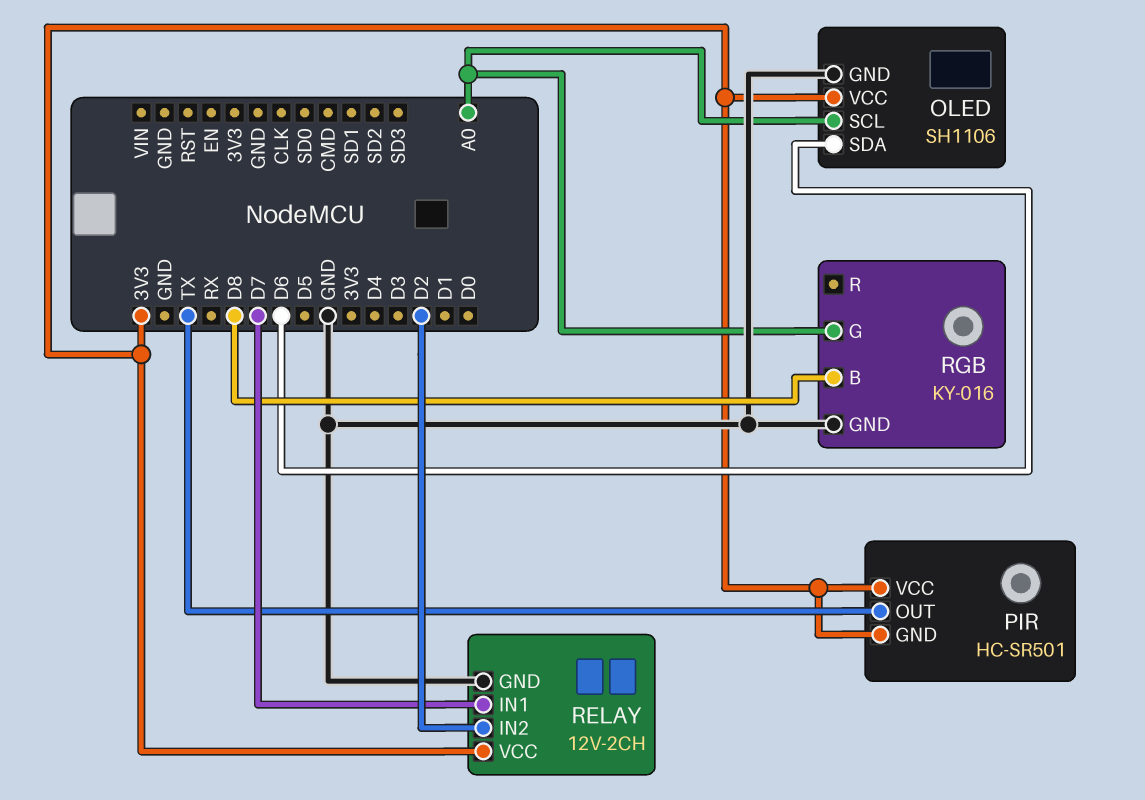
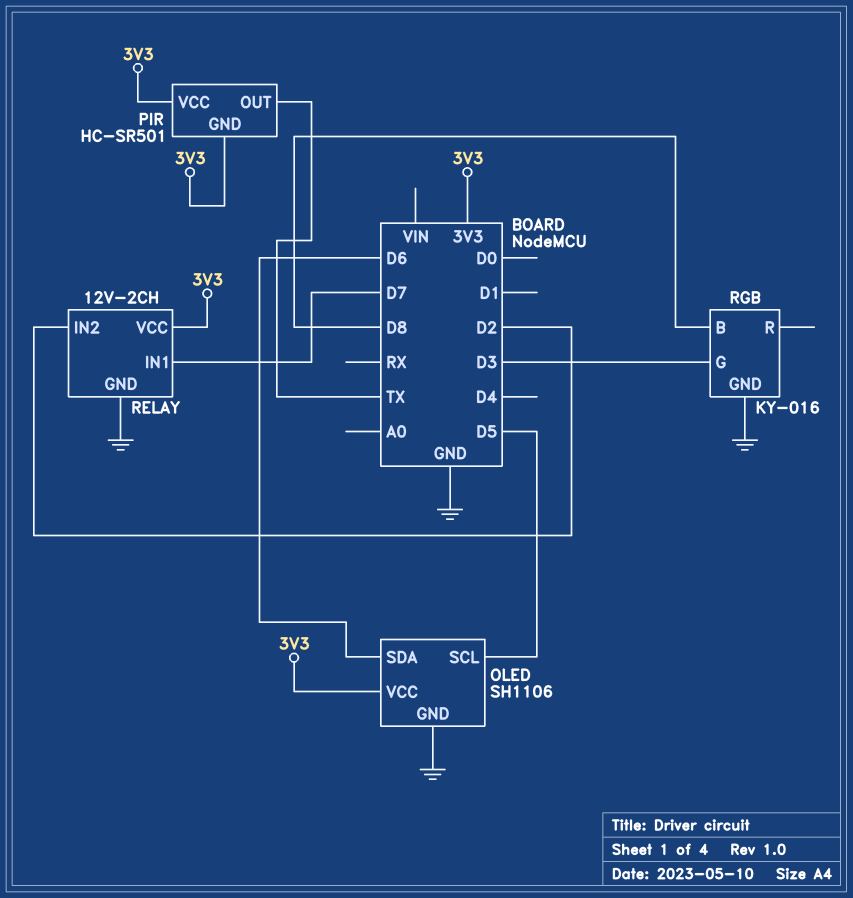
OLED pin SCL: A0 -> D5
RGB pin G: A0 -> D3

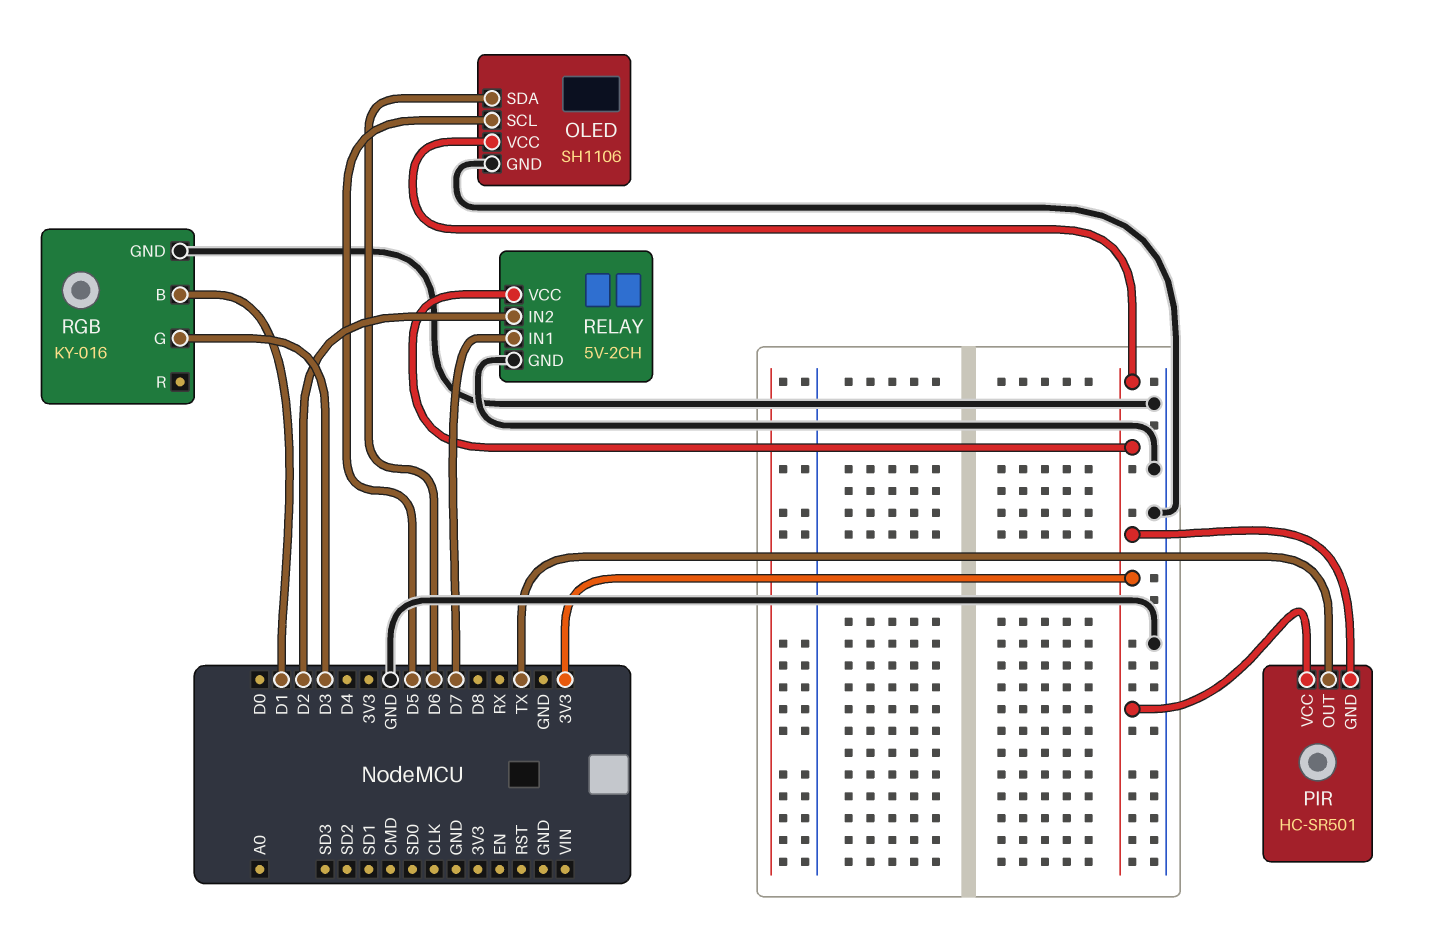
RELAY: 12V-2CH -> 5V-2CH
RGB pin B: D8 -> D1

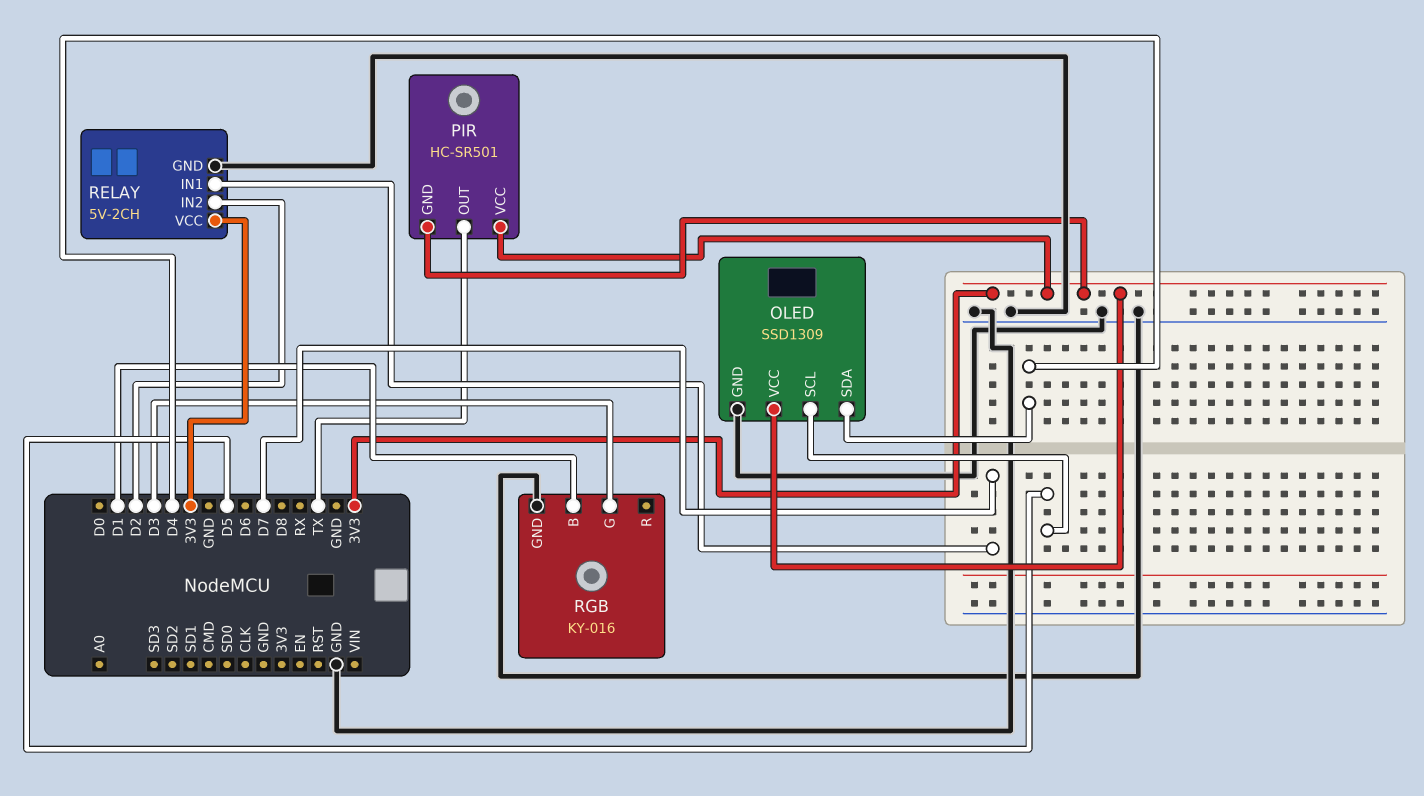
OLED: SH1106 -> SSD1309
OLED pin SDA: D6 -> D4

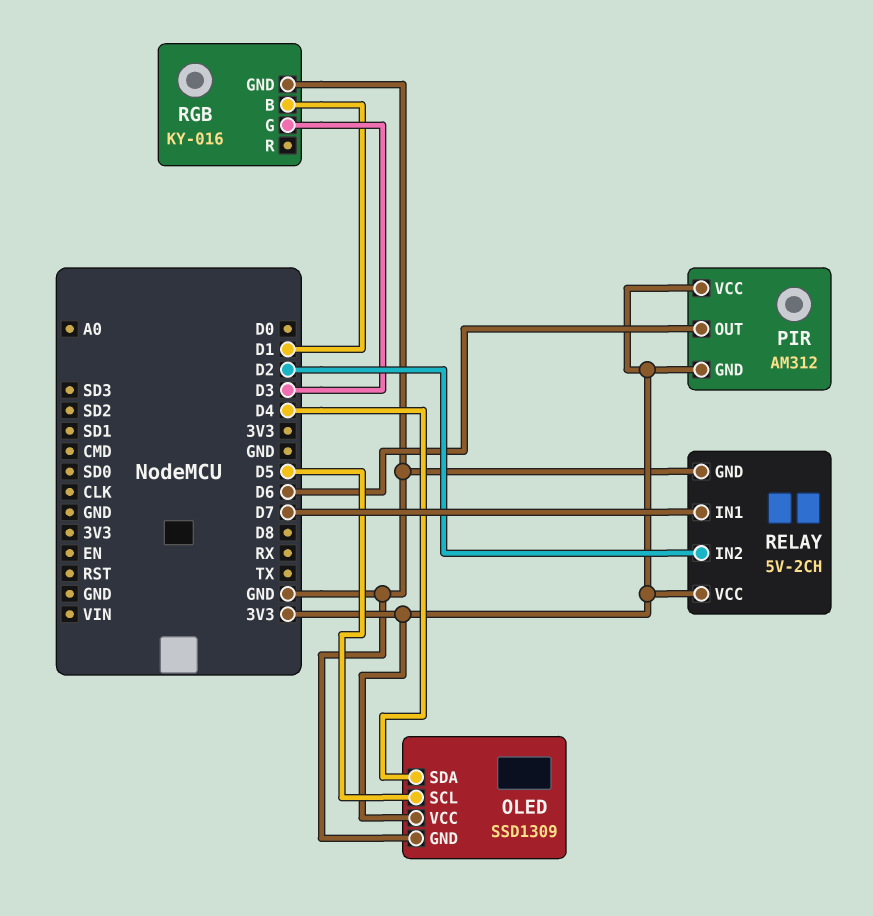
PIR: HC-SR501 -> AM312
PIR pin OUT: TX -> D6

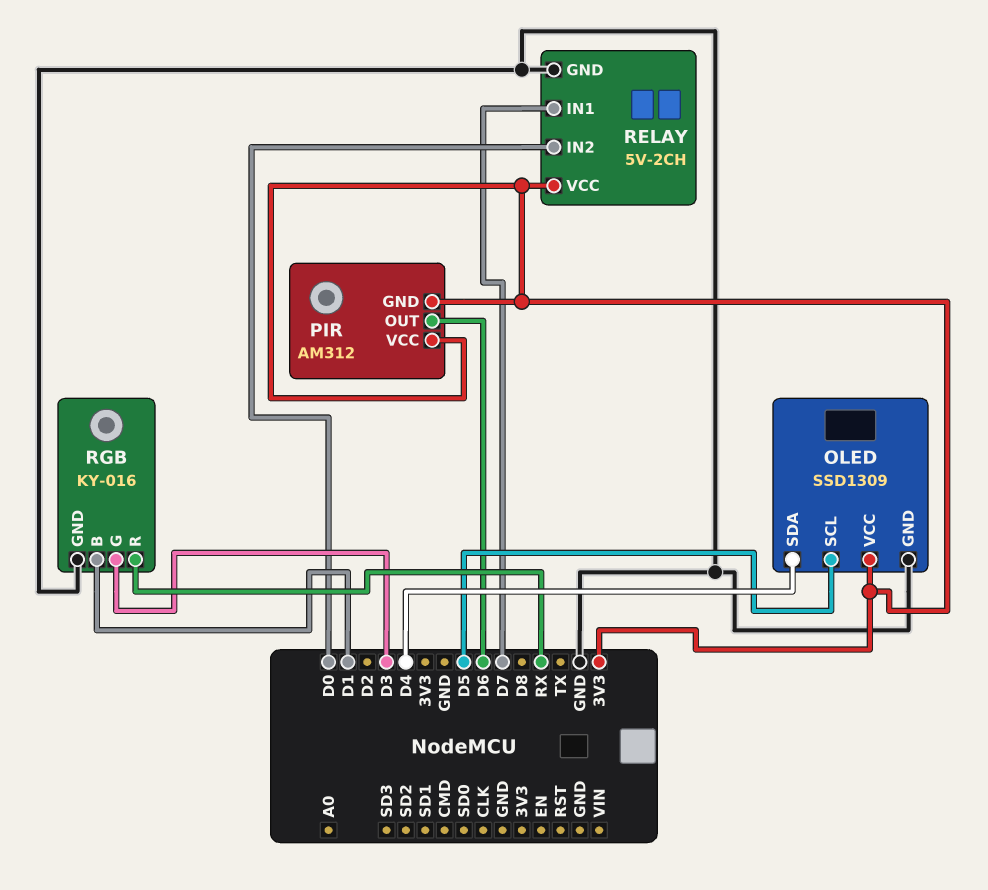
RELAY pin IN2: D2 -> D0
RGB pin R: none -> RX

